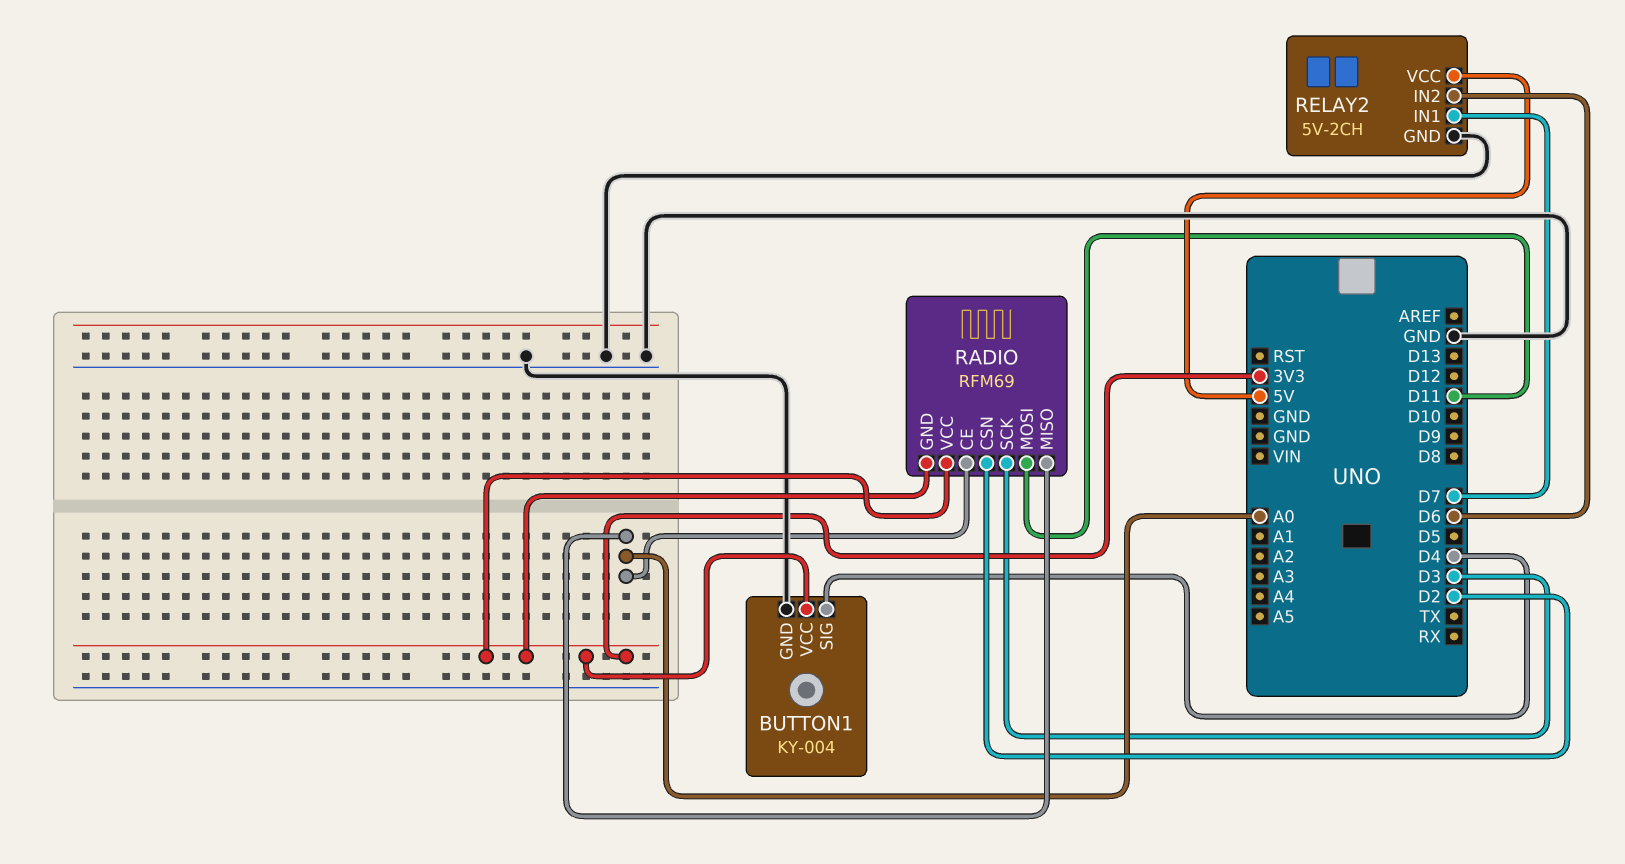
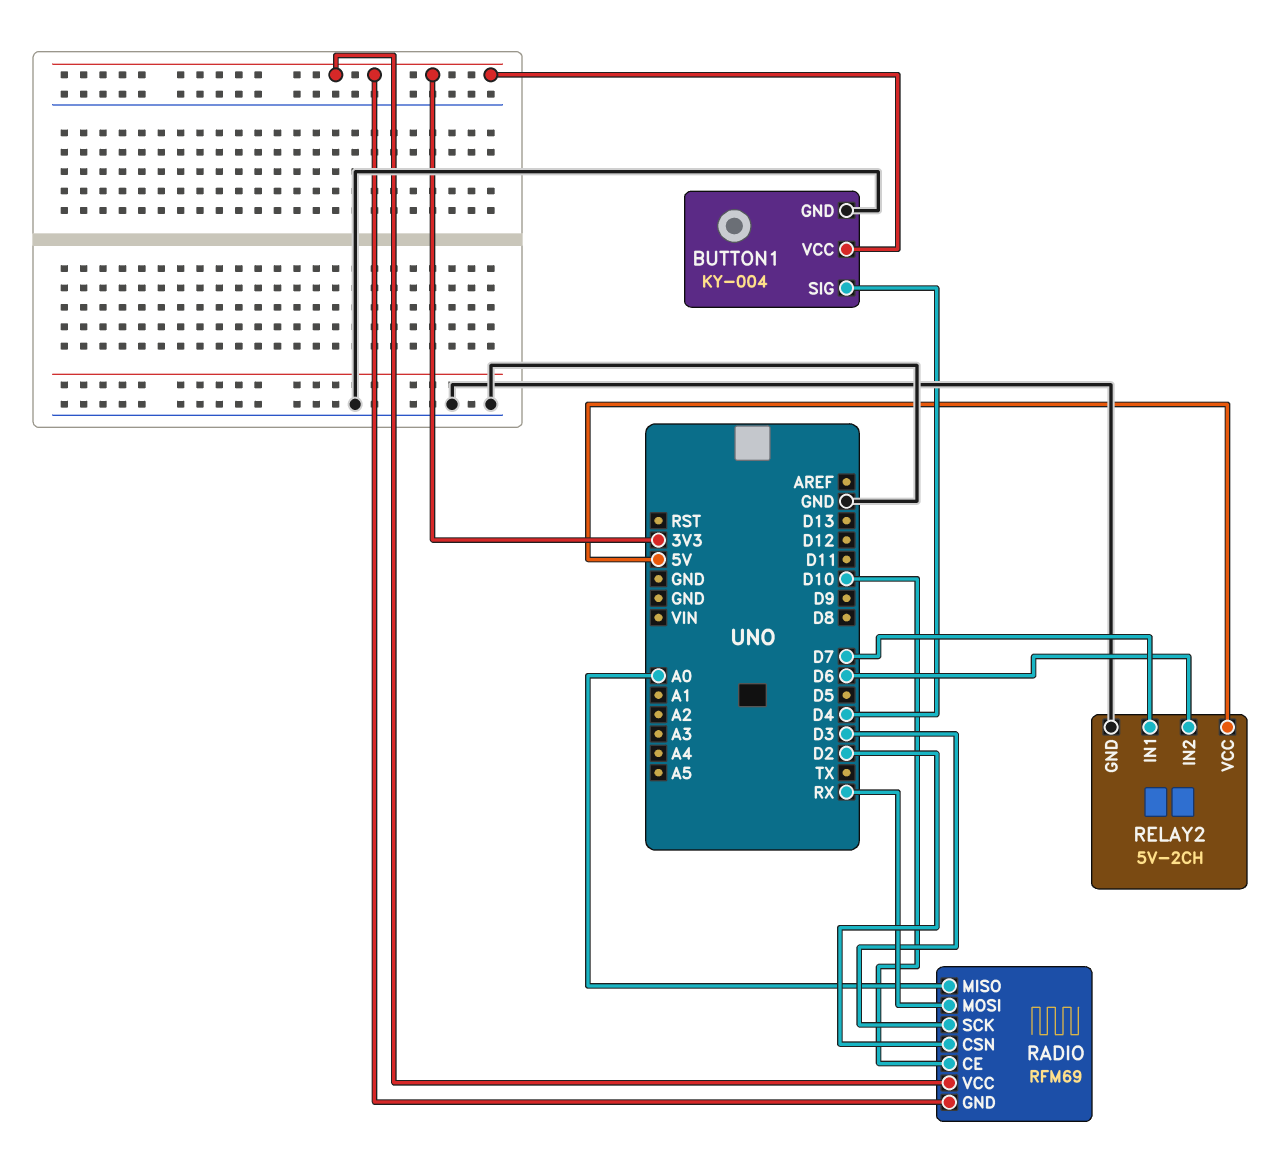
RADIO pin CE: A0 -> D10
RADIO pin MOSI: D11 -> RX

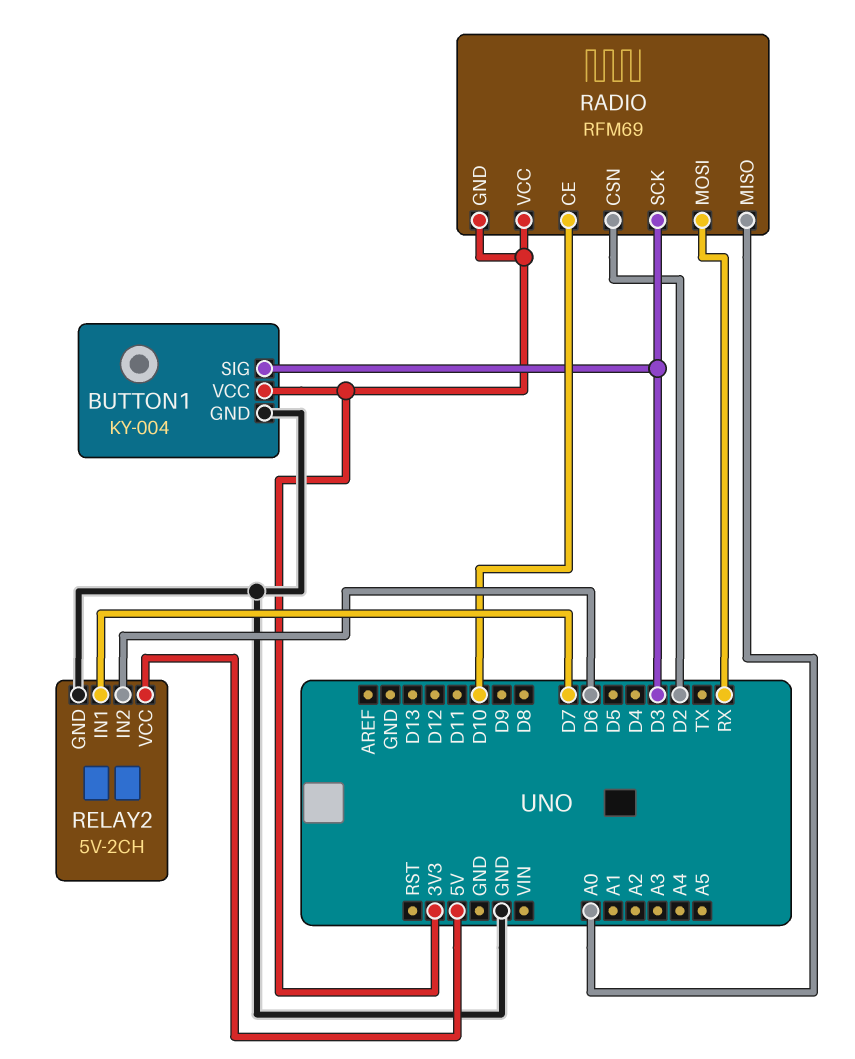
BUTTON1 pin SIG: D4 -> D3

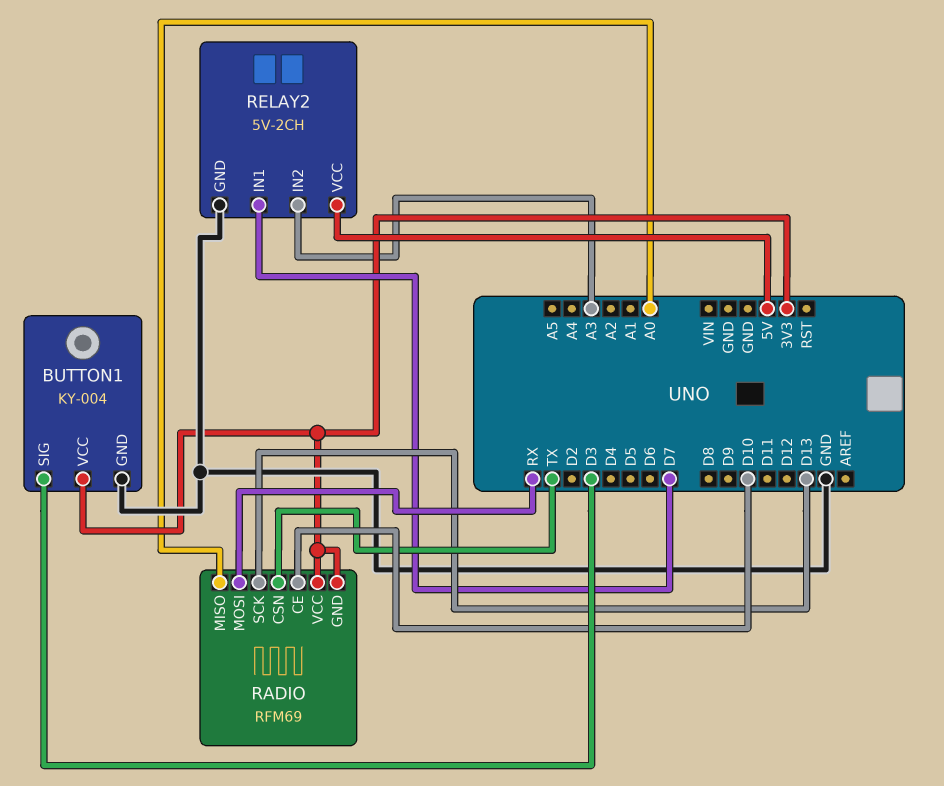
RADIO pin CSN: D2 -> TX
RADIO pin SCK: D3 -> D13
RELAY2 pin IN2: D6 -> A3

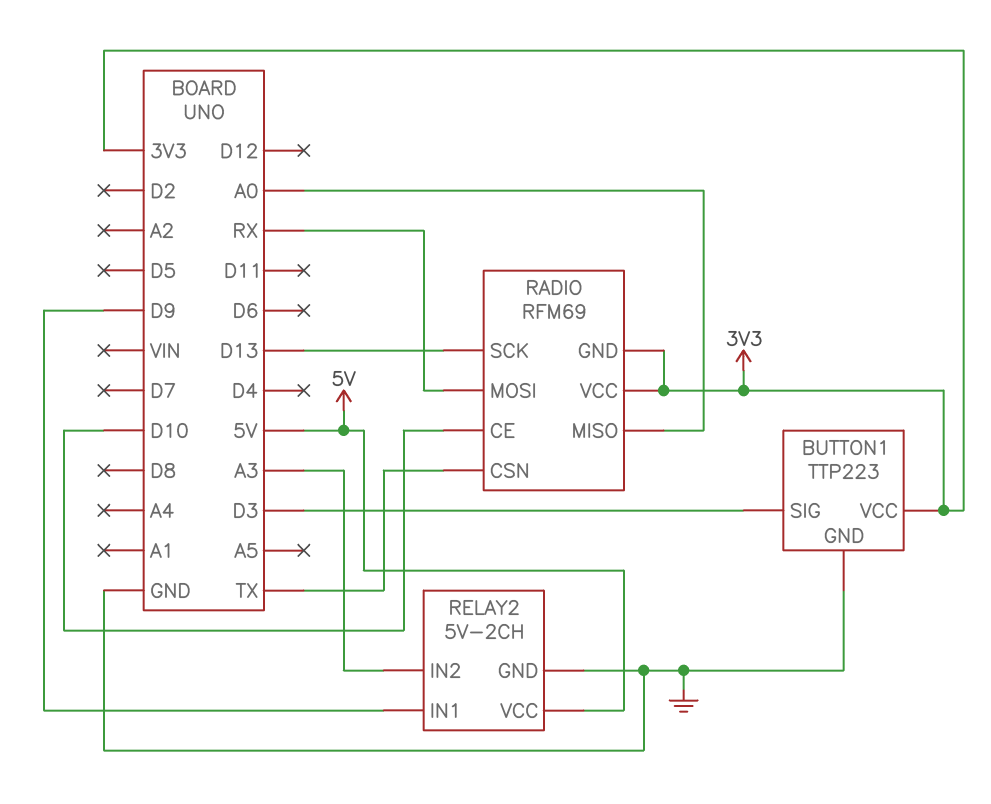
BUTTON1: KY-004 -> TTP223
RELAY2 pin IN1: D7 -> D9

